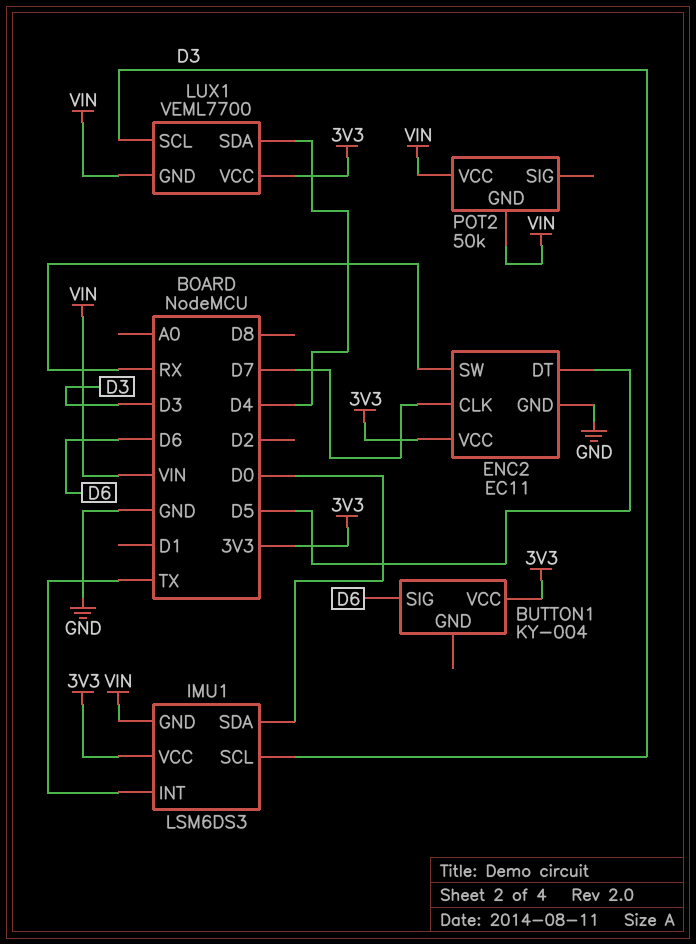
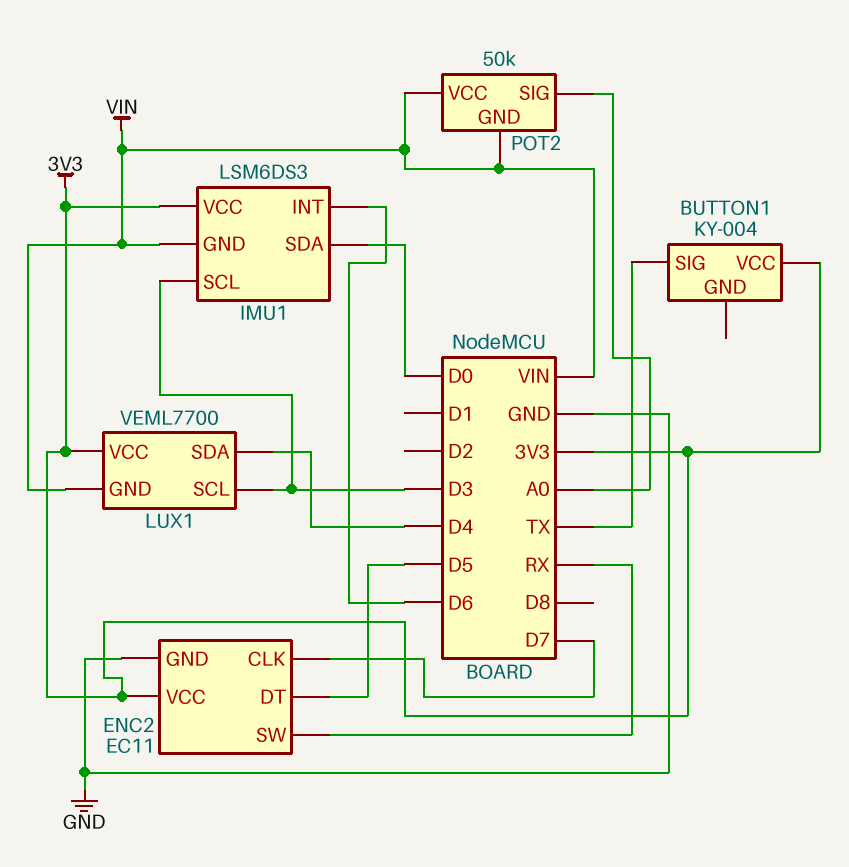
BUTTON1 pin SIG: D6 -> TX
IMU1 pin INT: TX -> D6
POT2 pin SIG: none -> A0

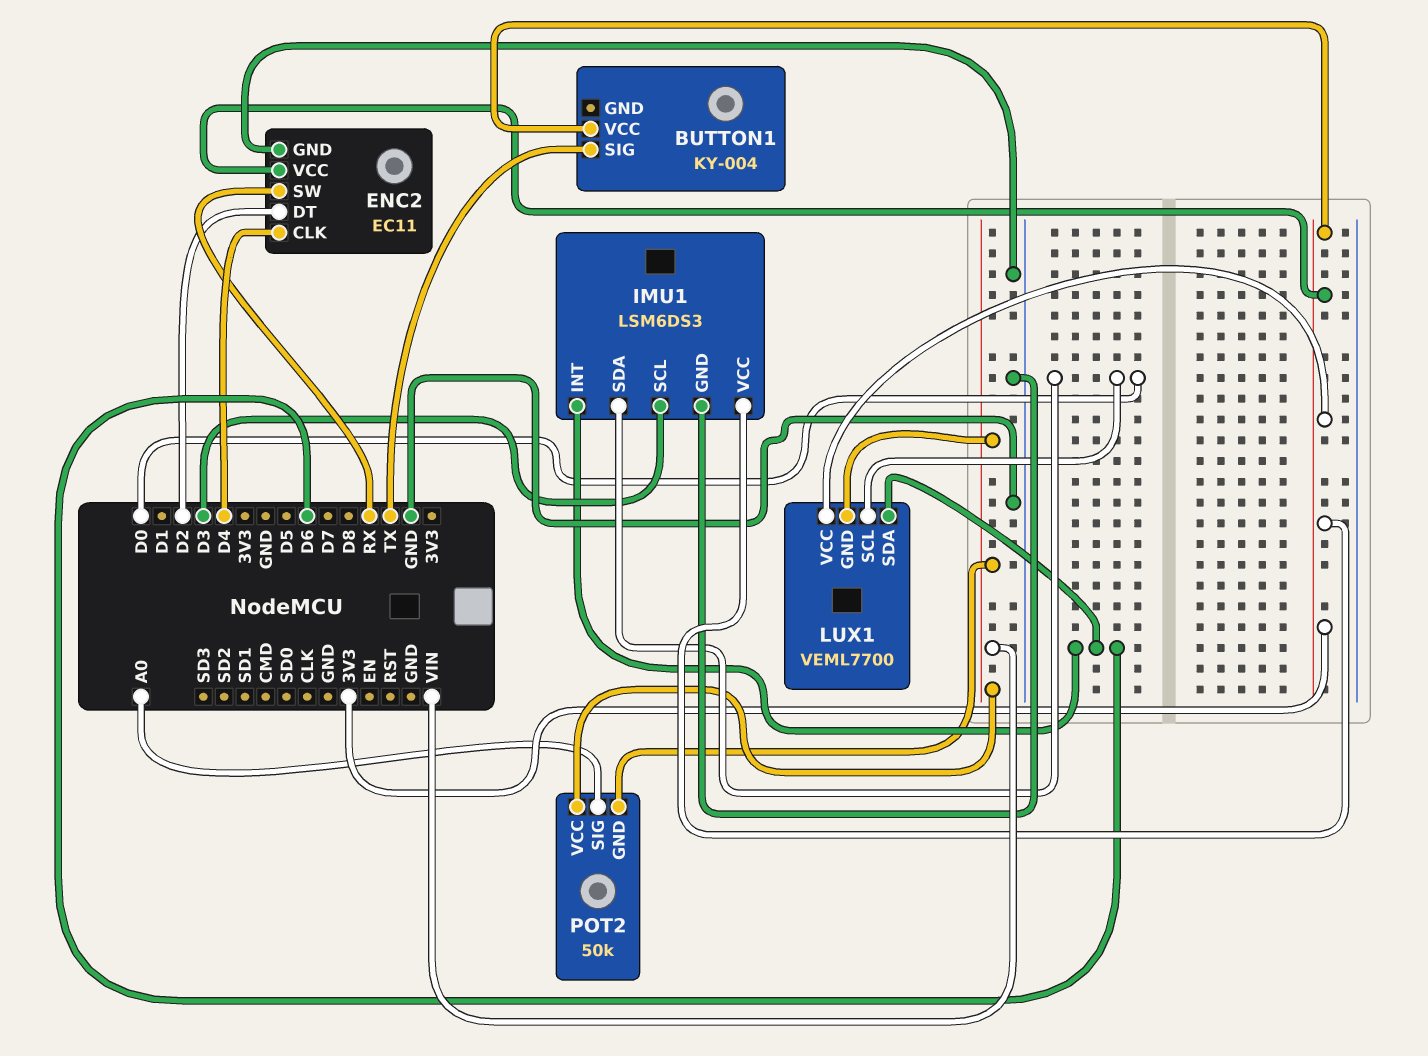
ENC2 pin CLK: D7 -> D4
ENC2 pin DT: D5 -> D2
IMU1 pin GND: VIN -> GND
LUX1 pin SCL: D3 -> D0
LUX1 pin SDA: D4 -> D6

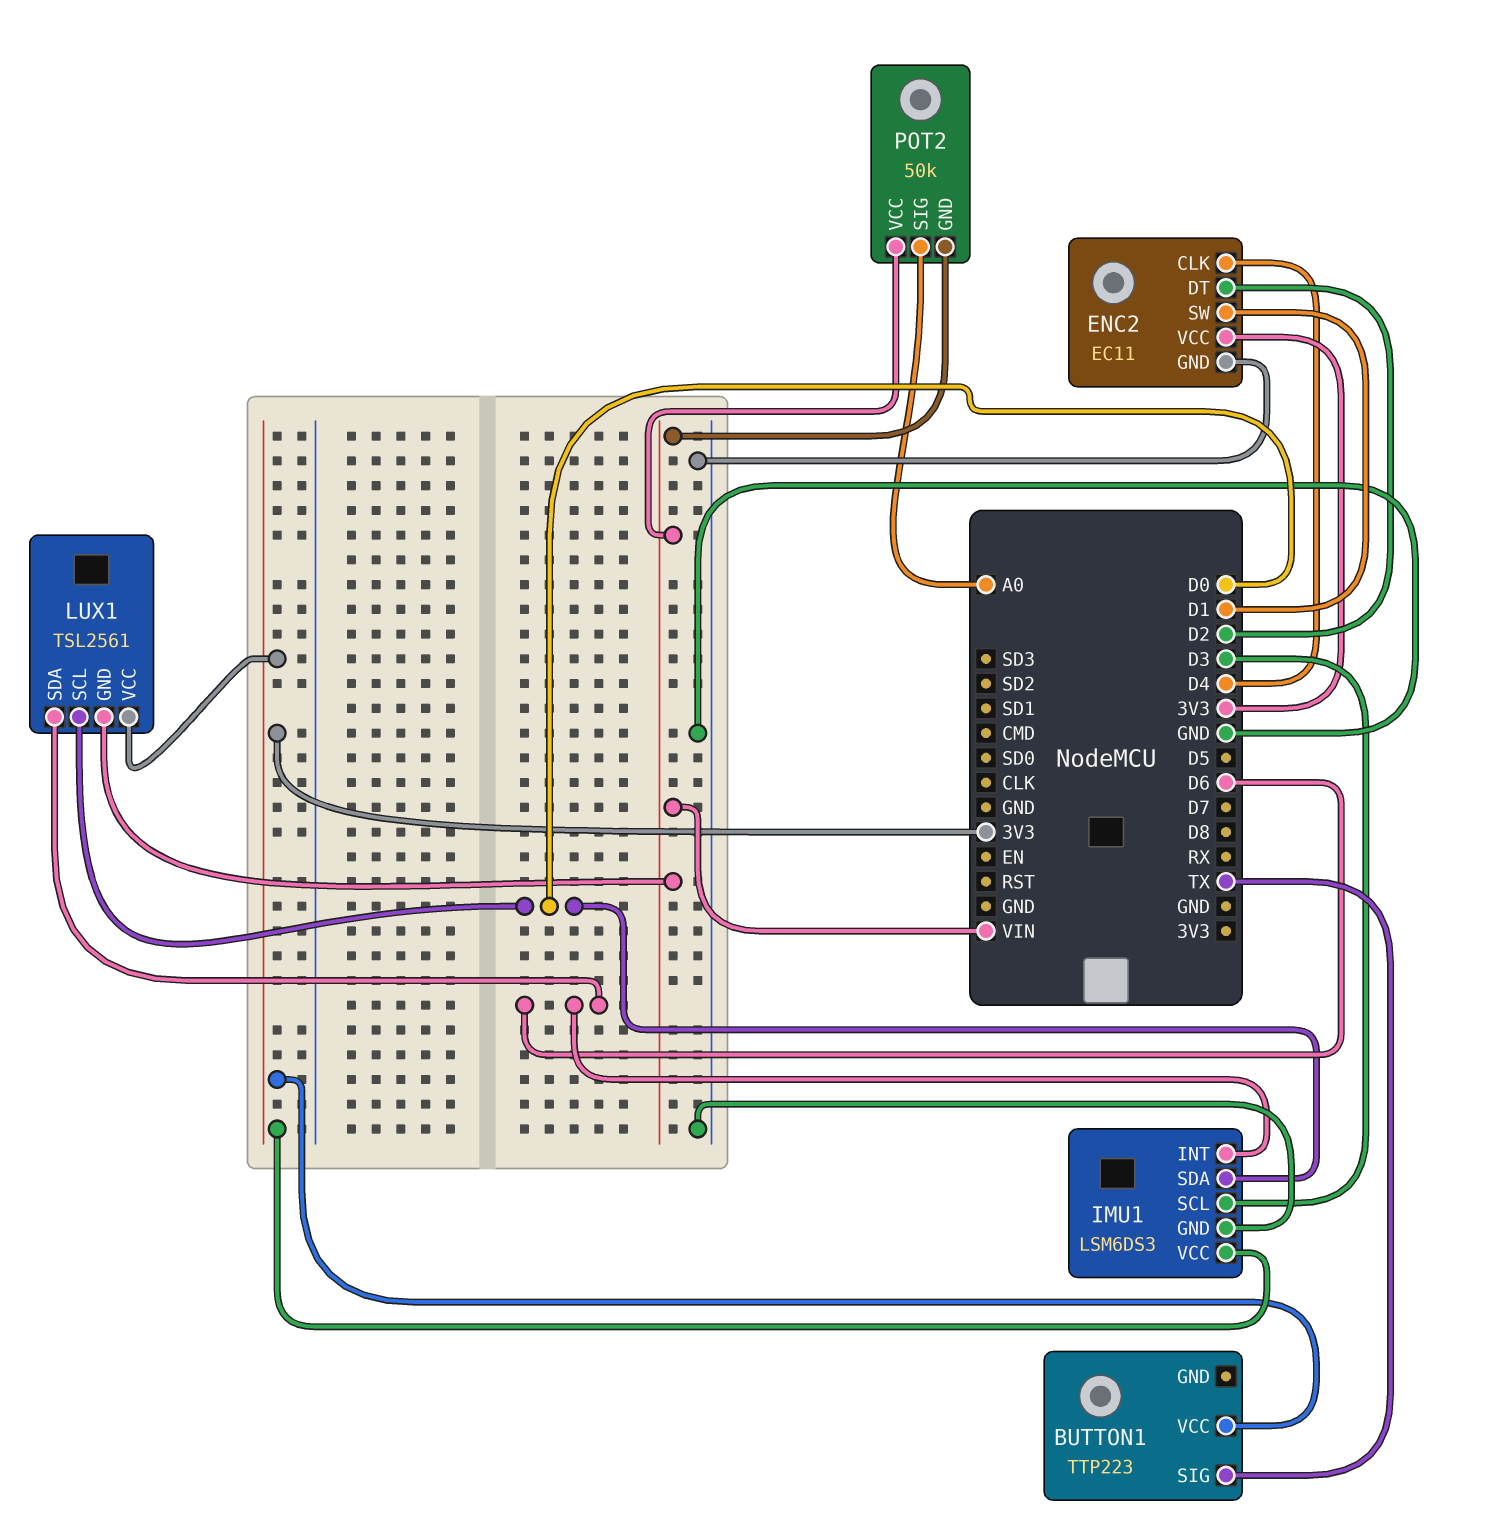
BUTTON1: KY-004 -> TTP223
ENC2 pin SW: RX -> D1
LUX1: VEML7700 -> TSL2561

